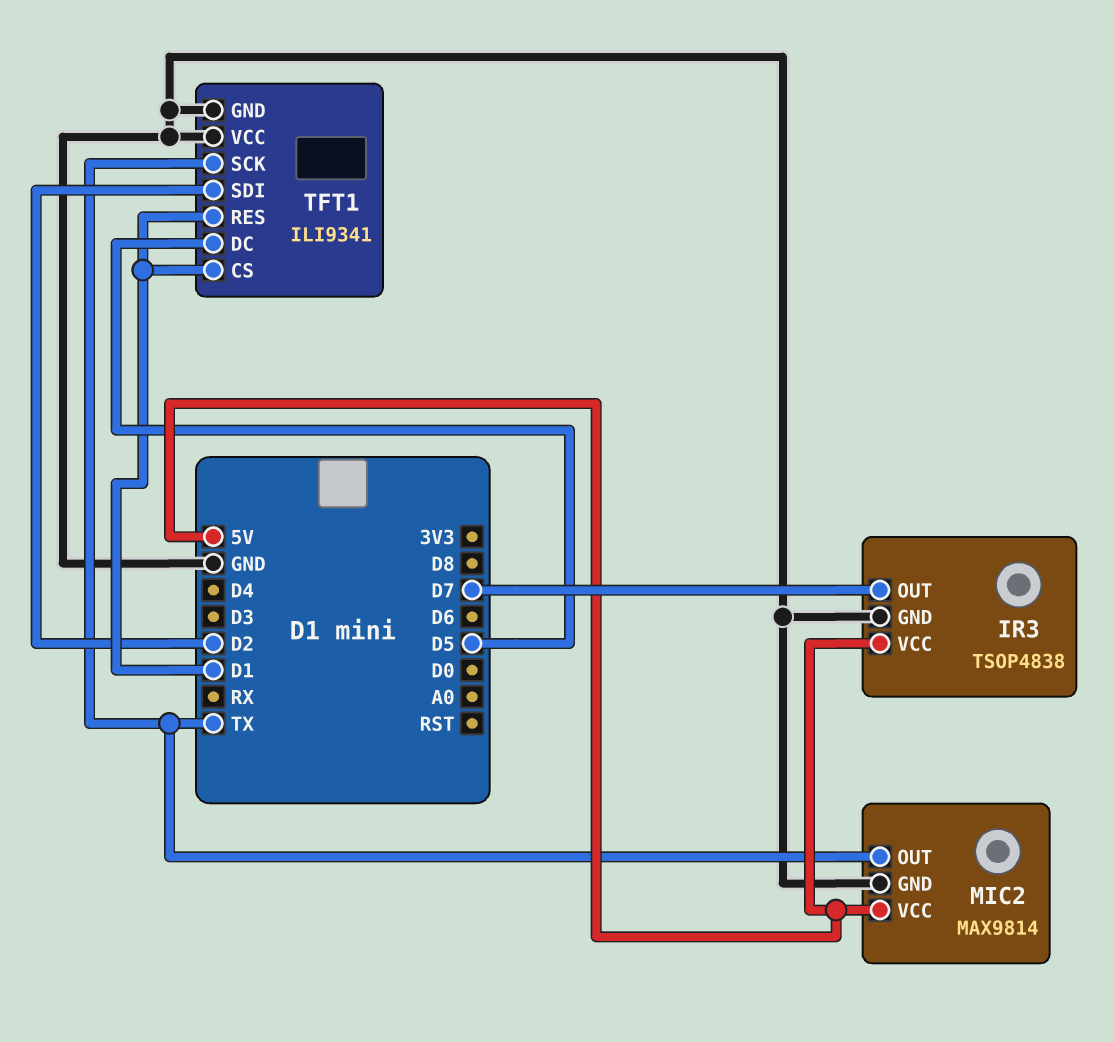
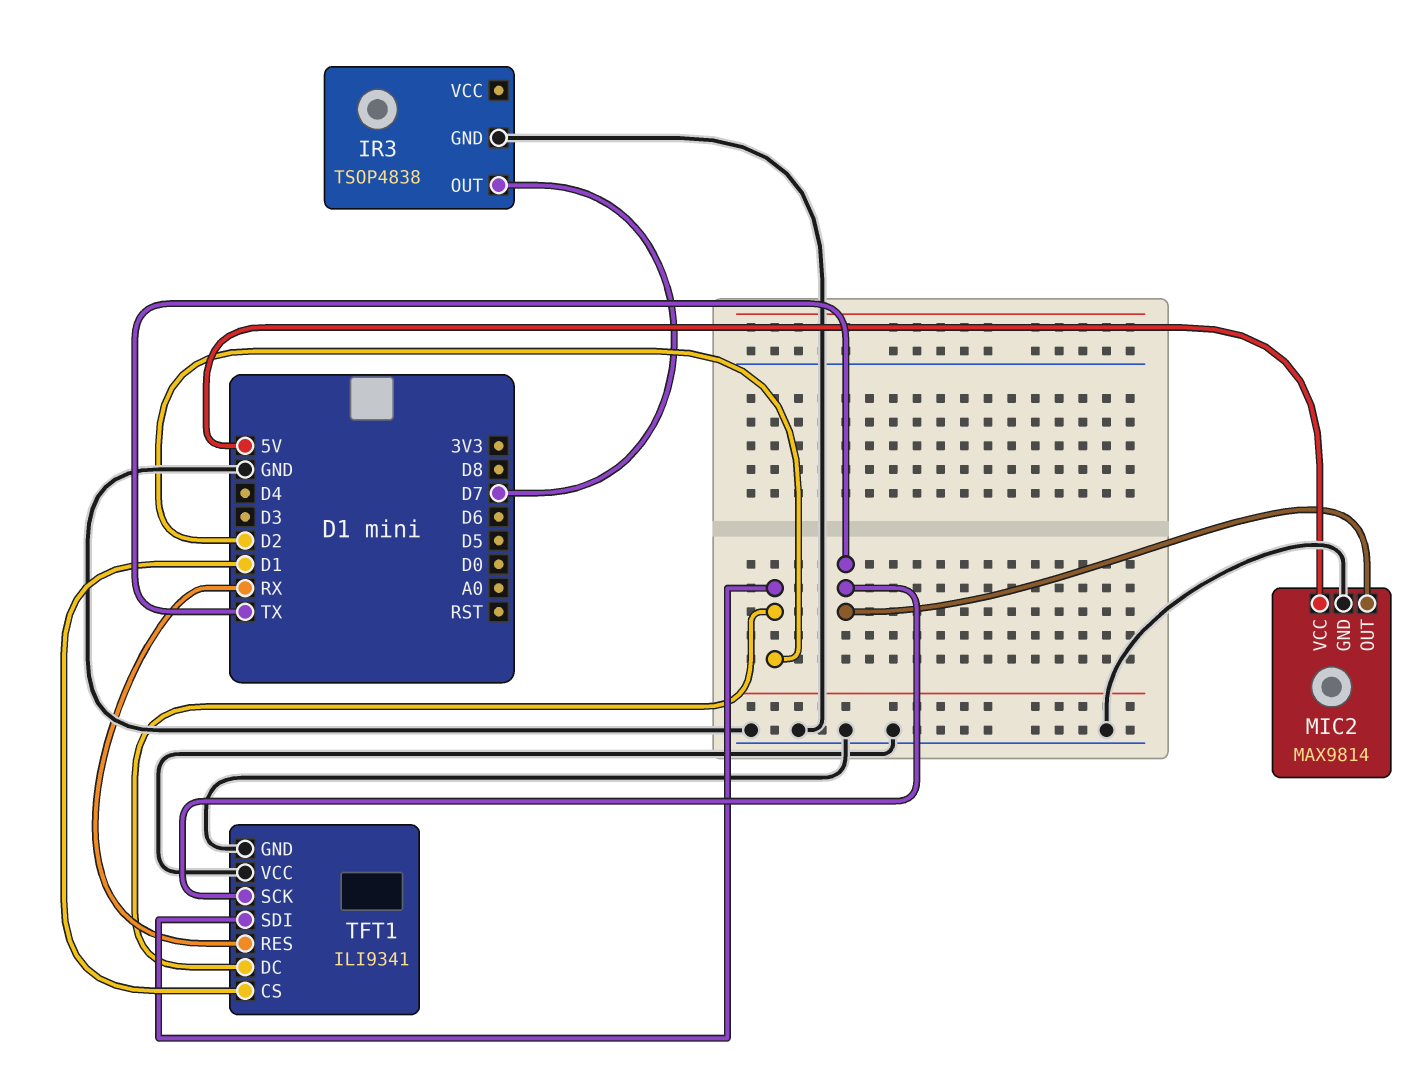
IR3 pin VCC: 5V -> none
TFT1 pin DC: D5 -> D2
TFT1 pin RES: D1 -> RX

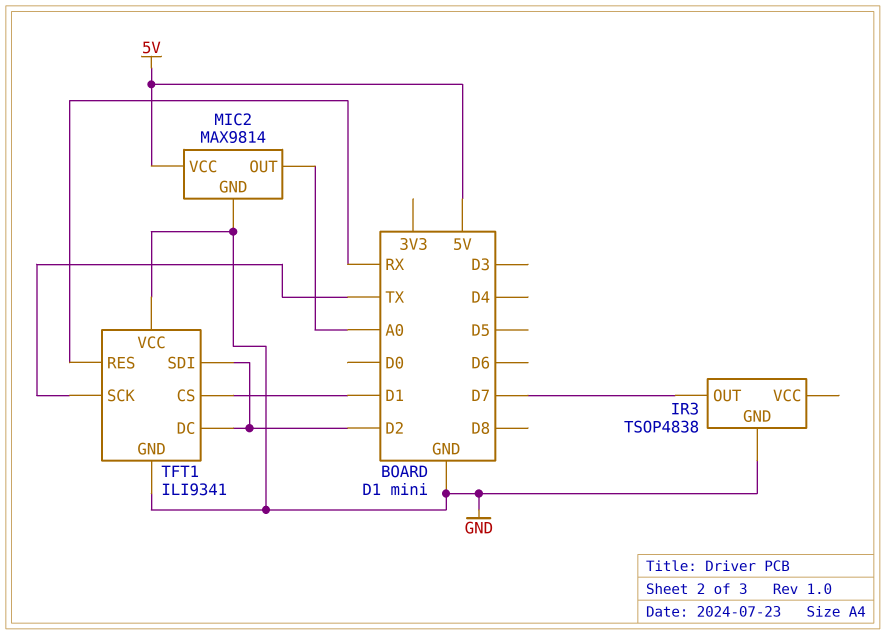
MIC2 pin OUT: TX -> A0

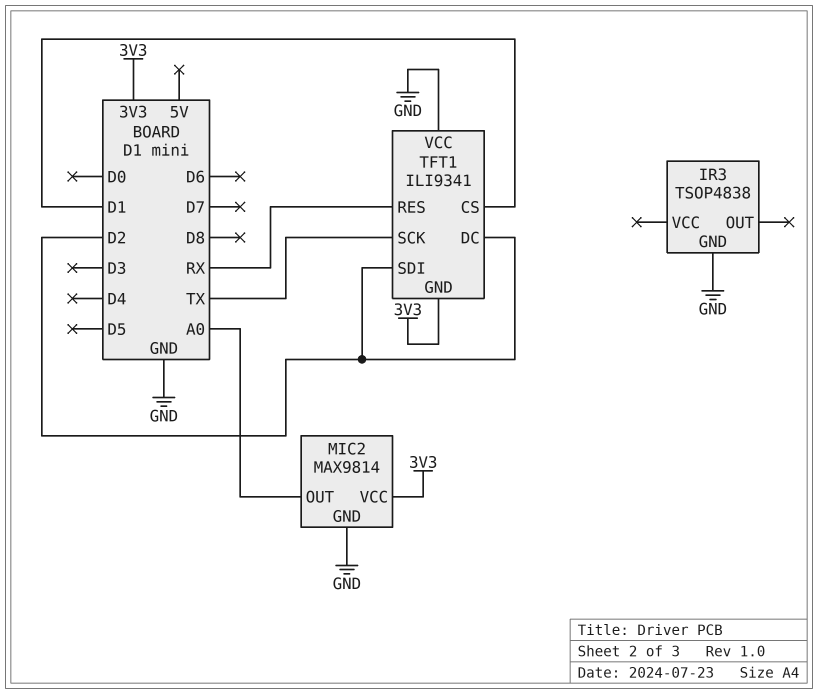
IR3 pin OUT: D7 -> none
MIC2 pin VCC: 5V -> 3V3
TFT1 pin GND: GND -> 3V3

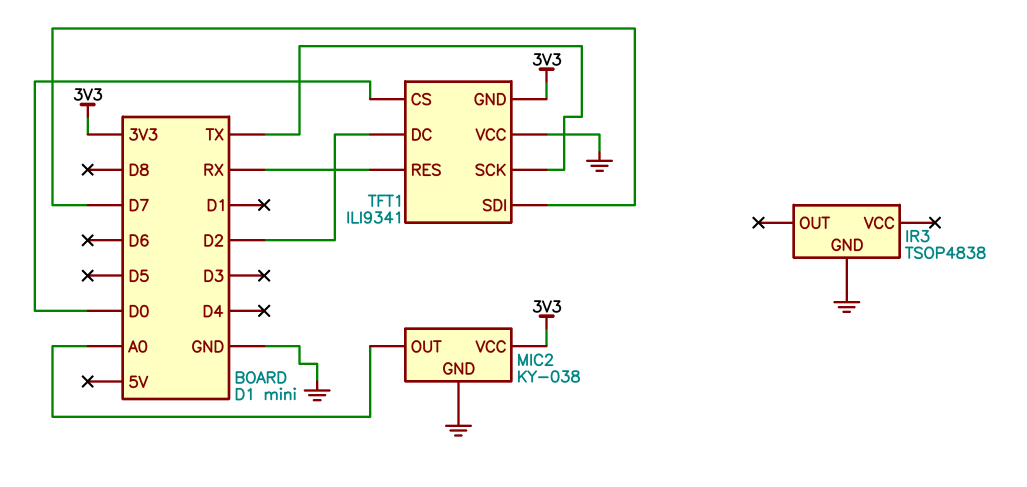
MIC2: MAX9814 -> KY-038
TFT1 pin CS: D1 -> D0
TFT1 pin SDI: D2 -> D7

